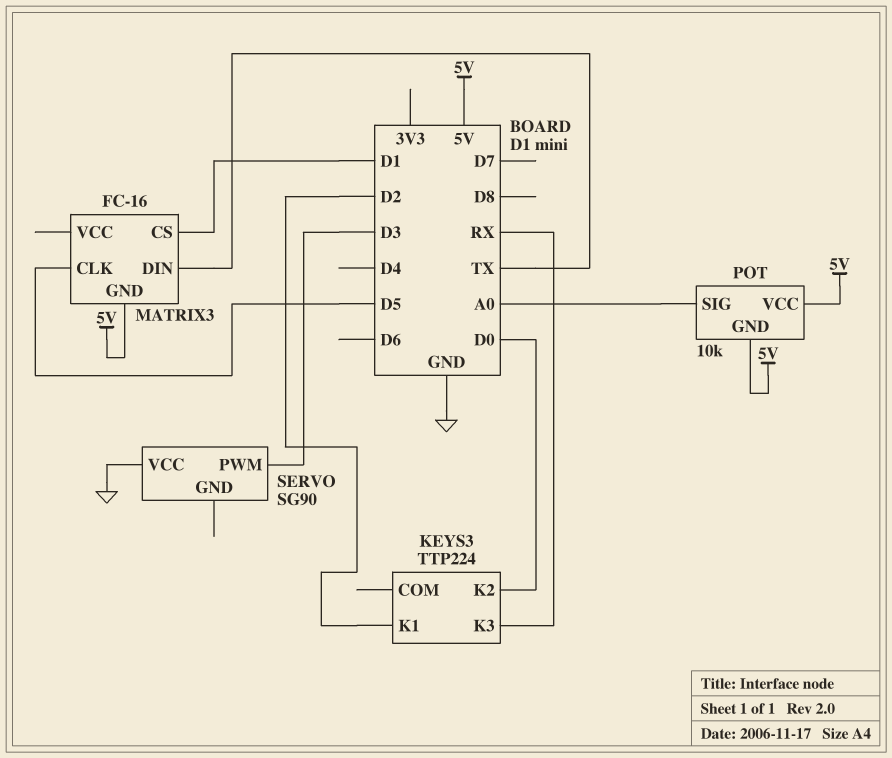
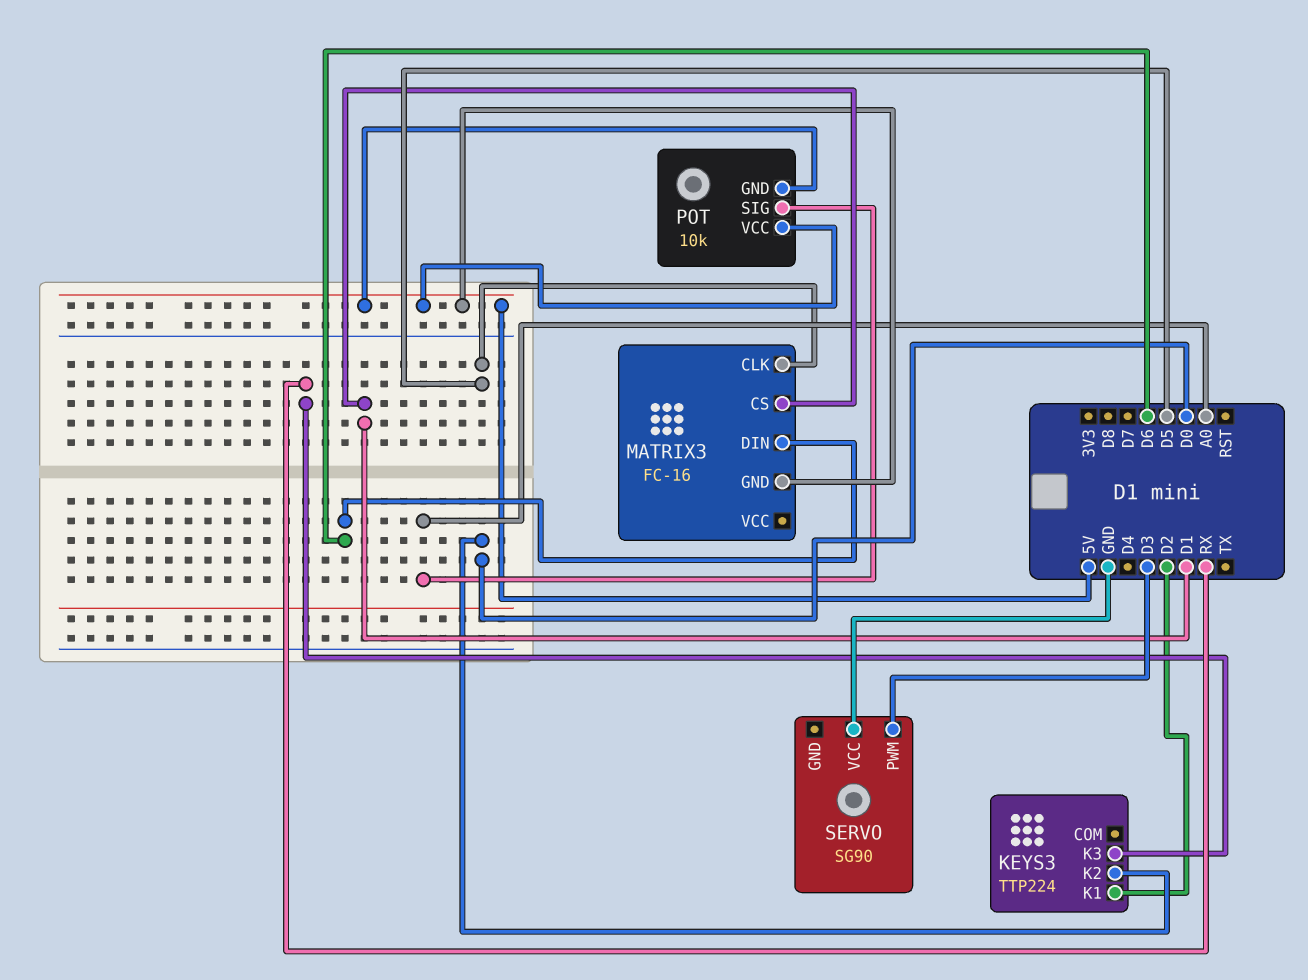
MATRIX3 pin DIN: TX -> D6

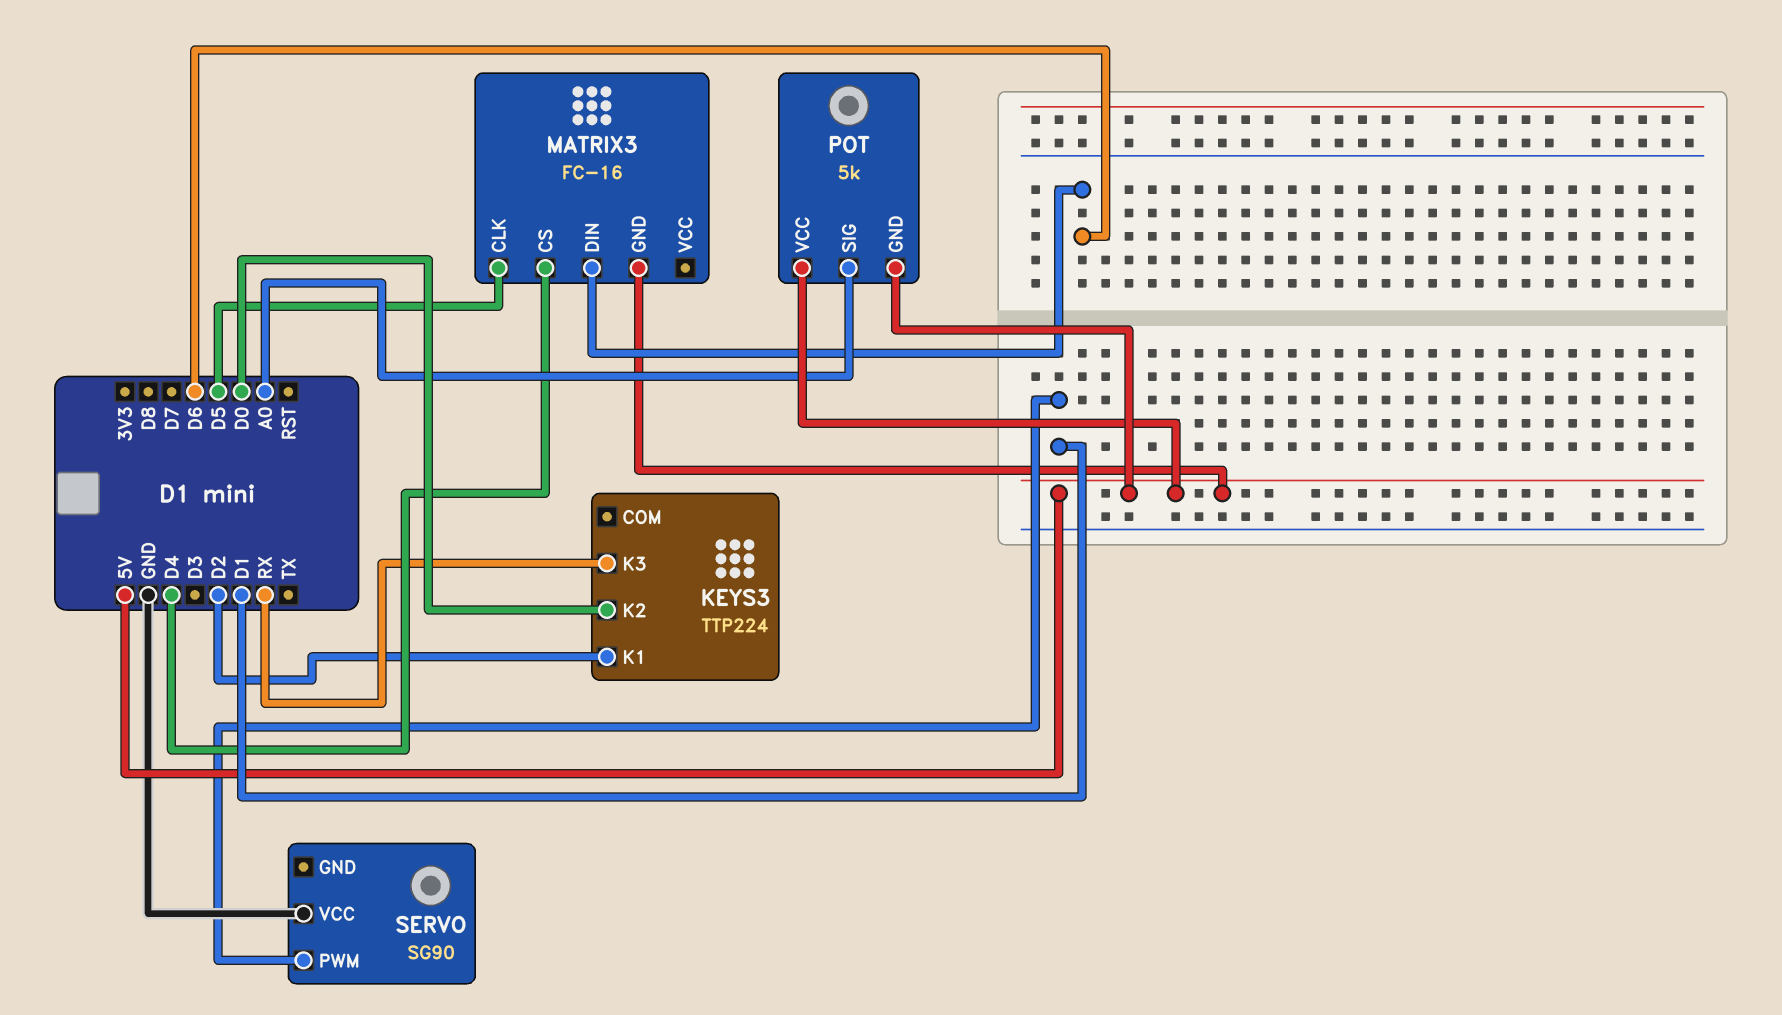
MATRIX3 pin CS: D1 -> D4
POT: 10k -> 5k
SERVO pin PWM: D3 -> D1

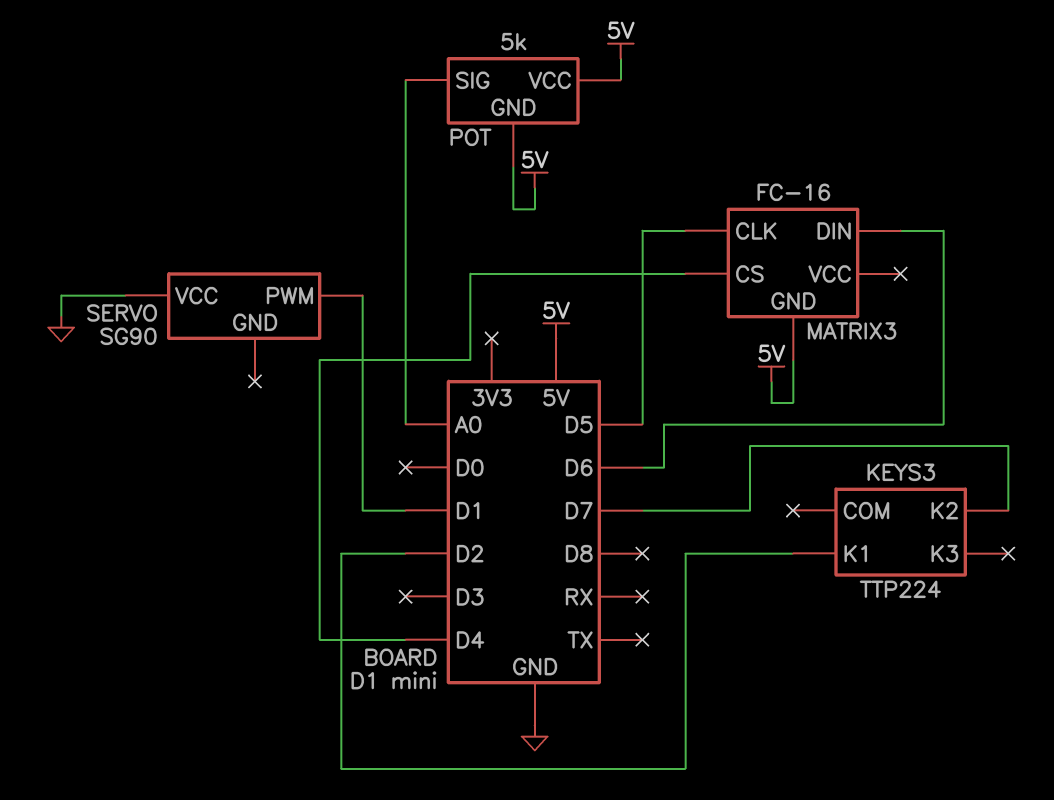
KEYS3 pin K2: D0 -> D7
KEYS3 pin K3: RX -> none

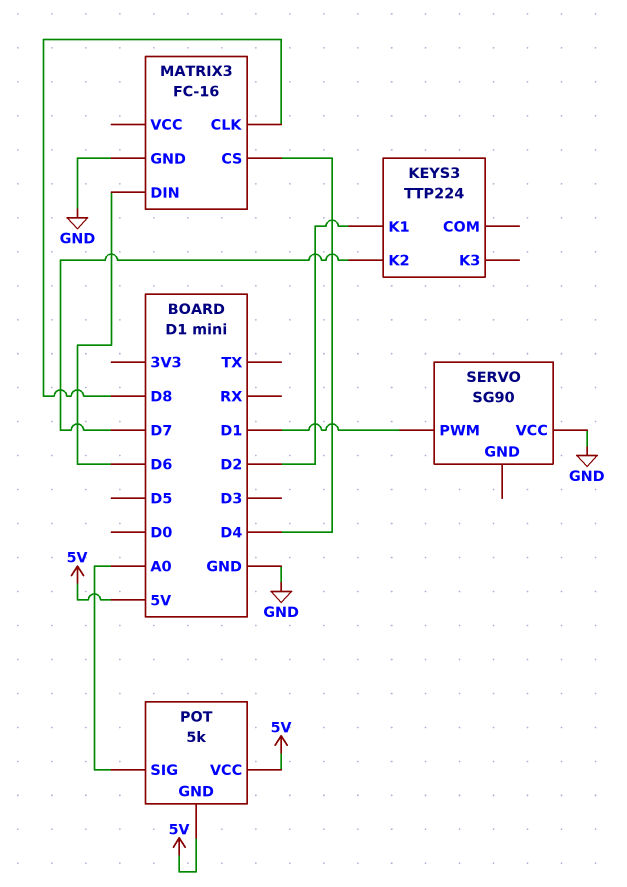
MATRIX3 pin CLK: D5 -> D8
MATRIX3 pin GND: 5V -> GND

